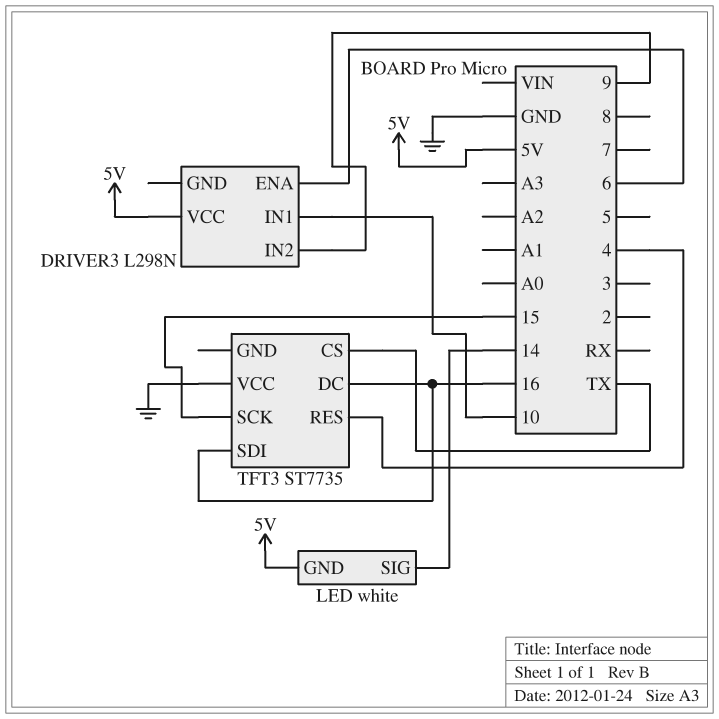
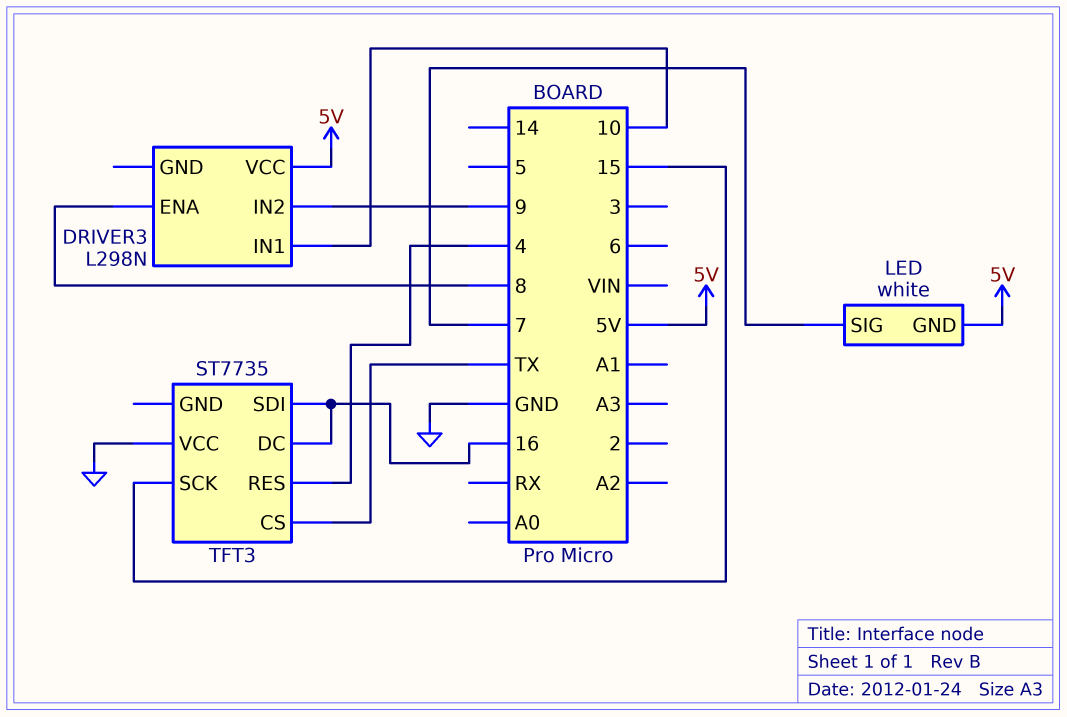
DRIVER3 pin ENA: 6 -> 8
LED pin SIG: 14 -> 7

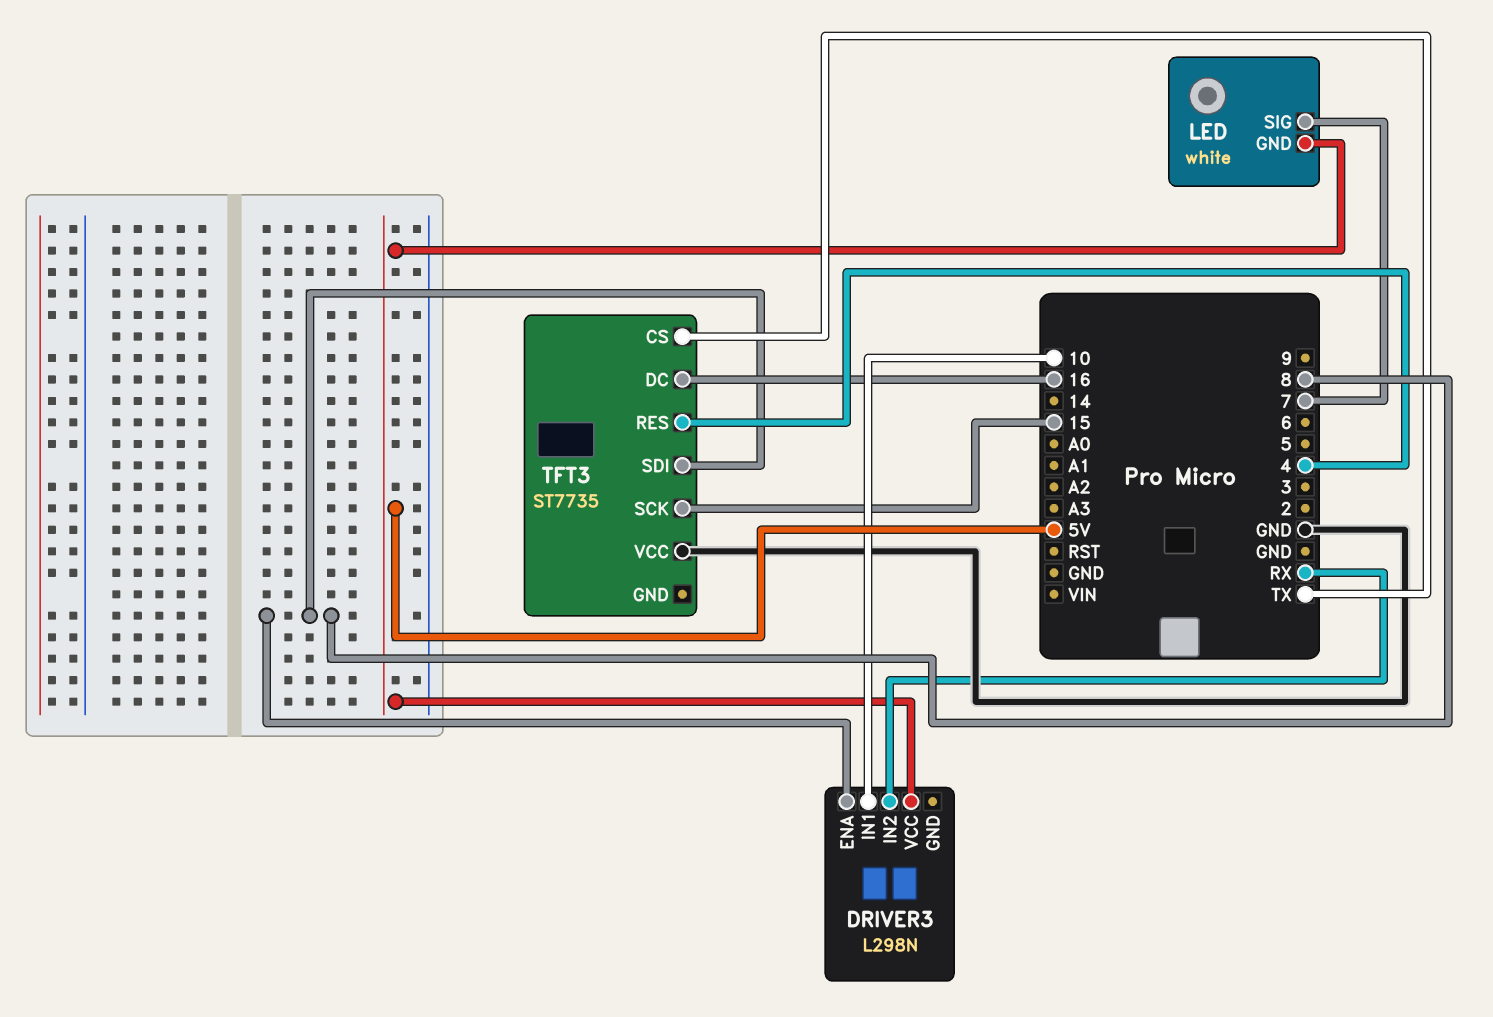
DRIVER3 pin IN2: 9 -> RX
TFT3 pin SDI: 16 -> 8

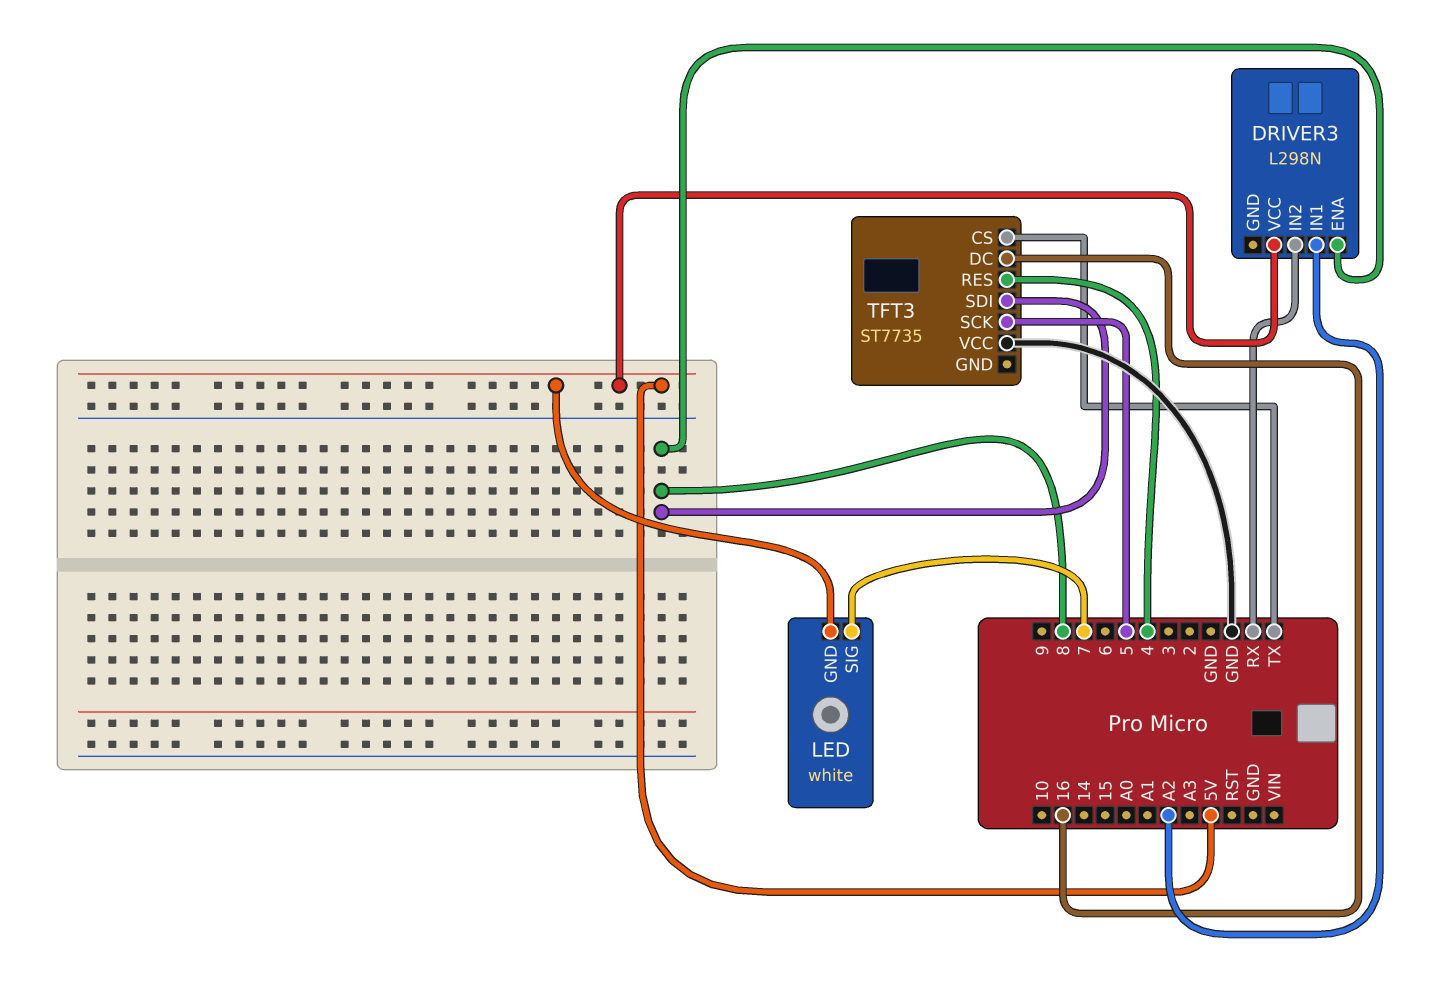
DRIVER3 pin IN1: 10 -> A2
TFT3 pin SCK: 15 -> 5

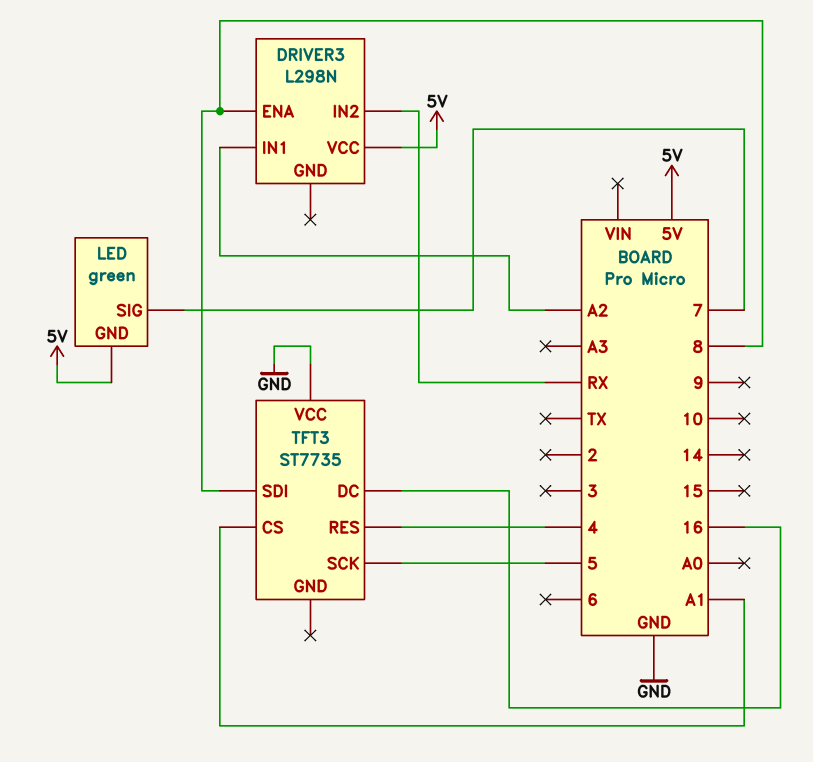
LED: white -> green
TFT3 pin CS: TX -> A1

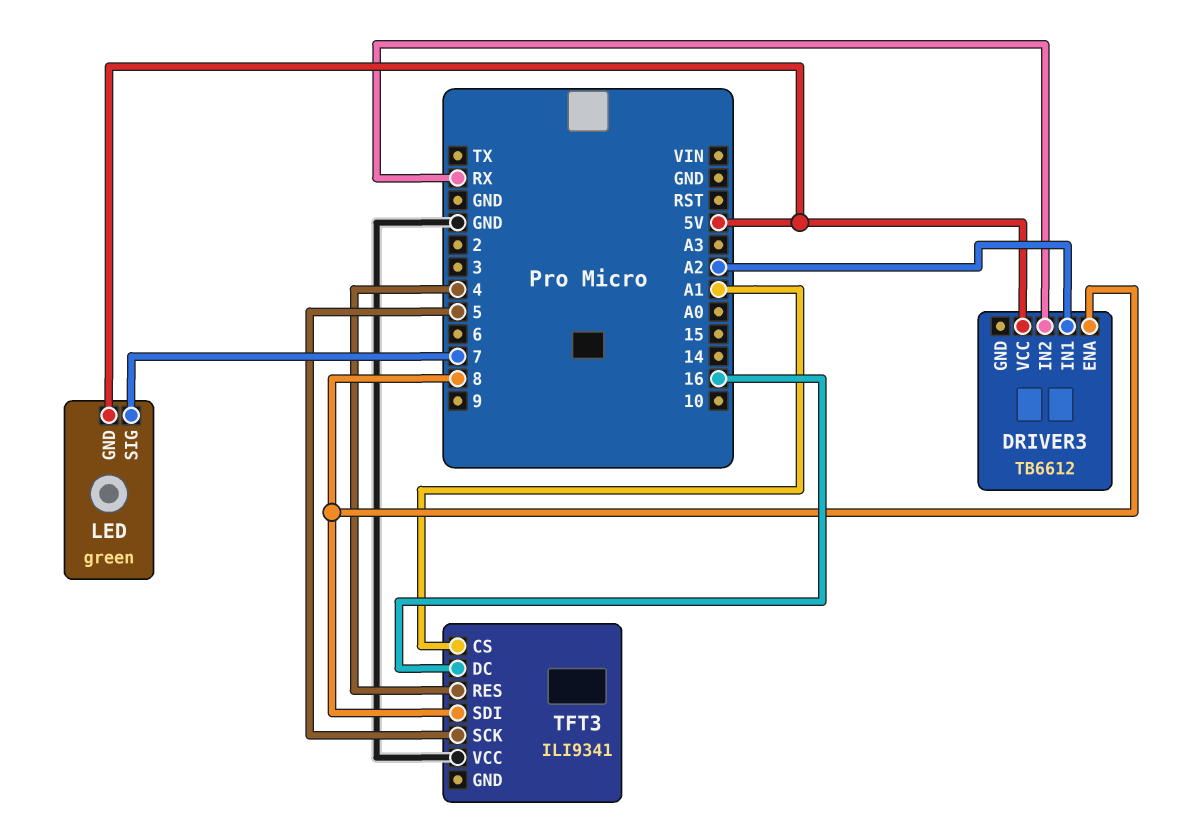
DRIVER3: L298N -> TB6612
TFT3: ST7735 -> ILI9341

